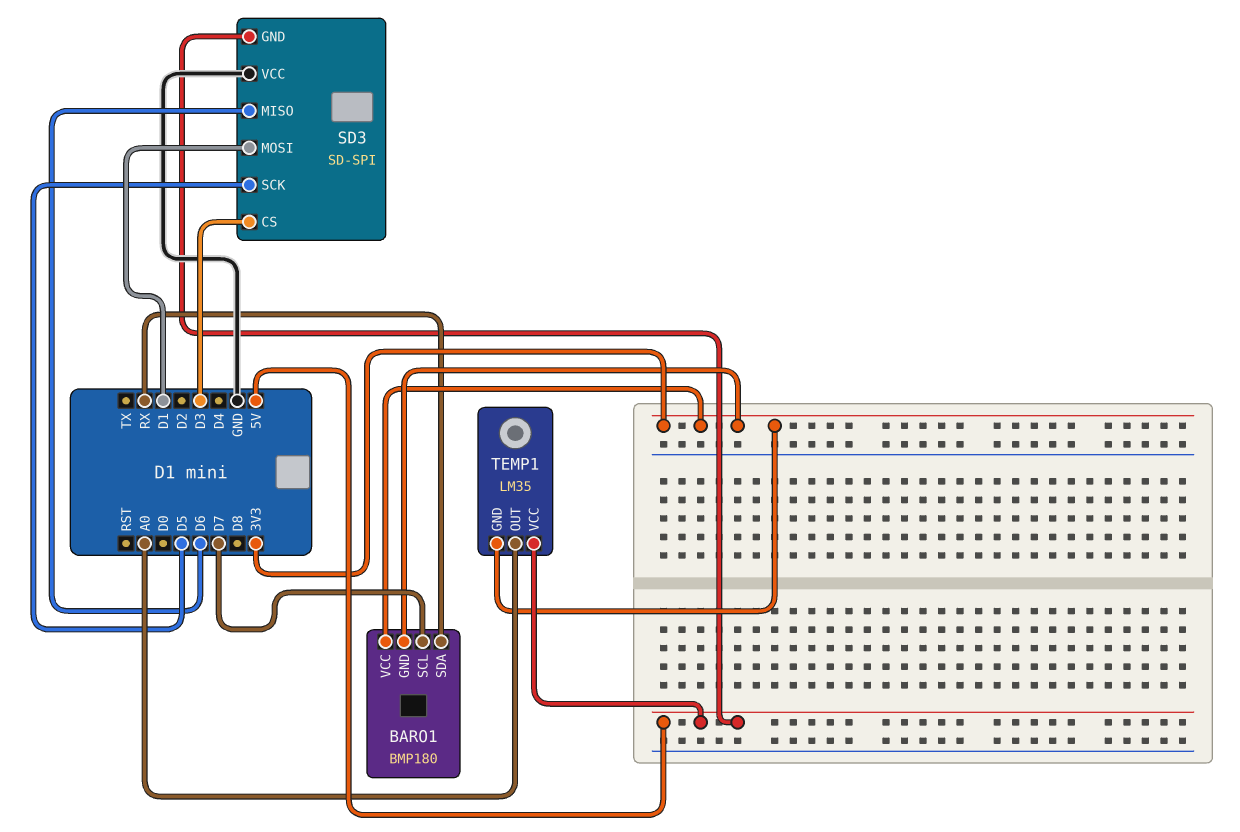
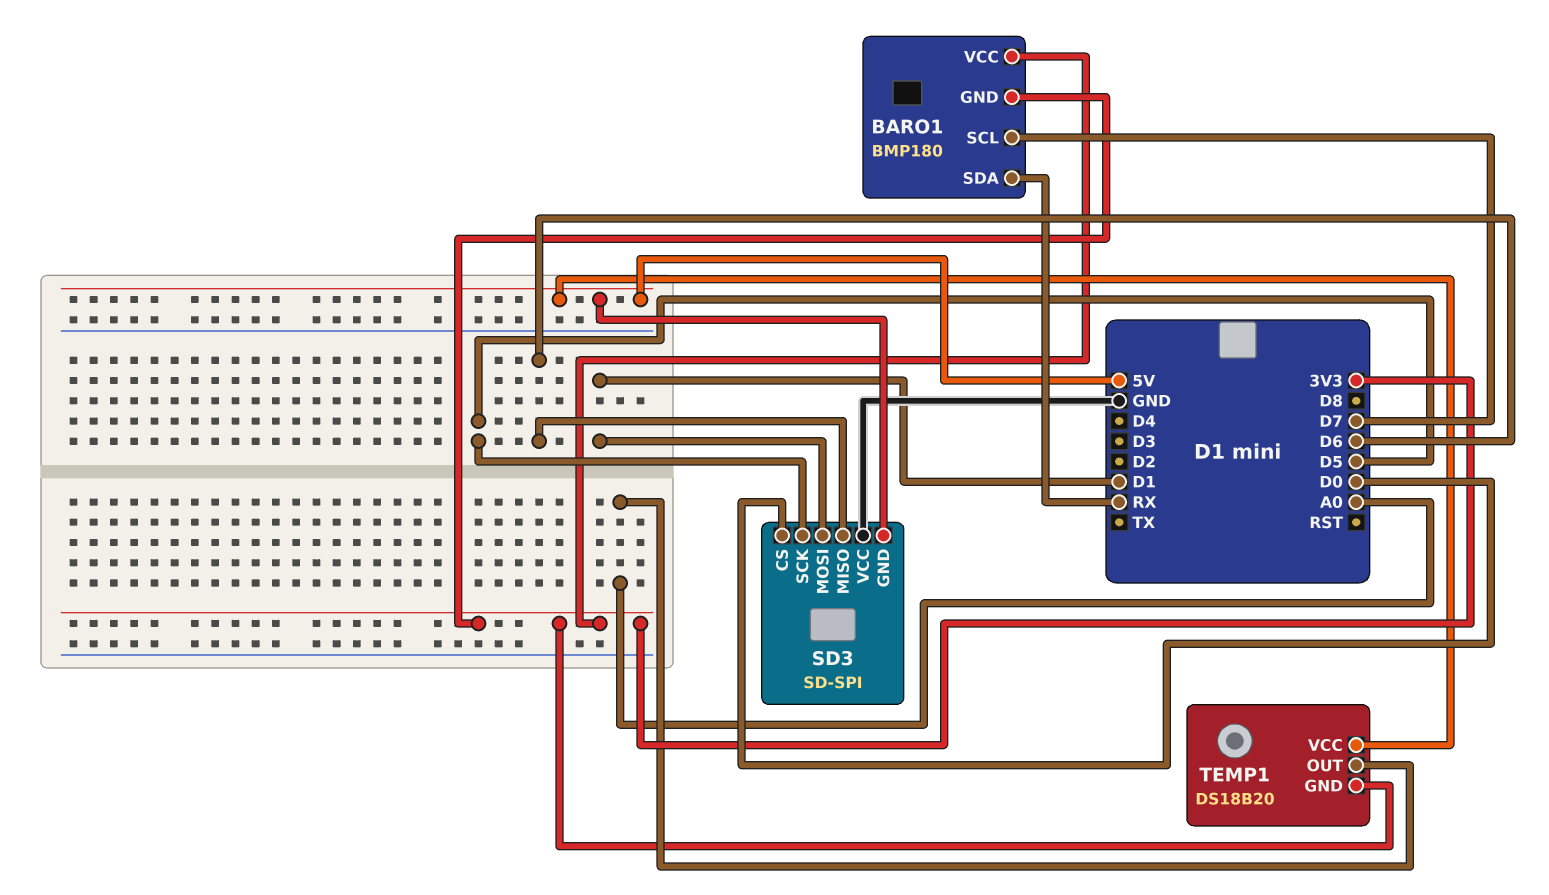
SD3 pin CS: D3 -> D0
TEMP1: LM35 -> DS18B20

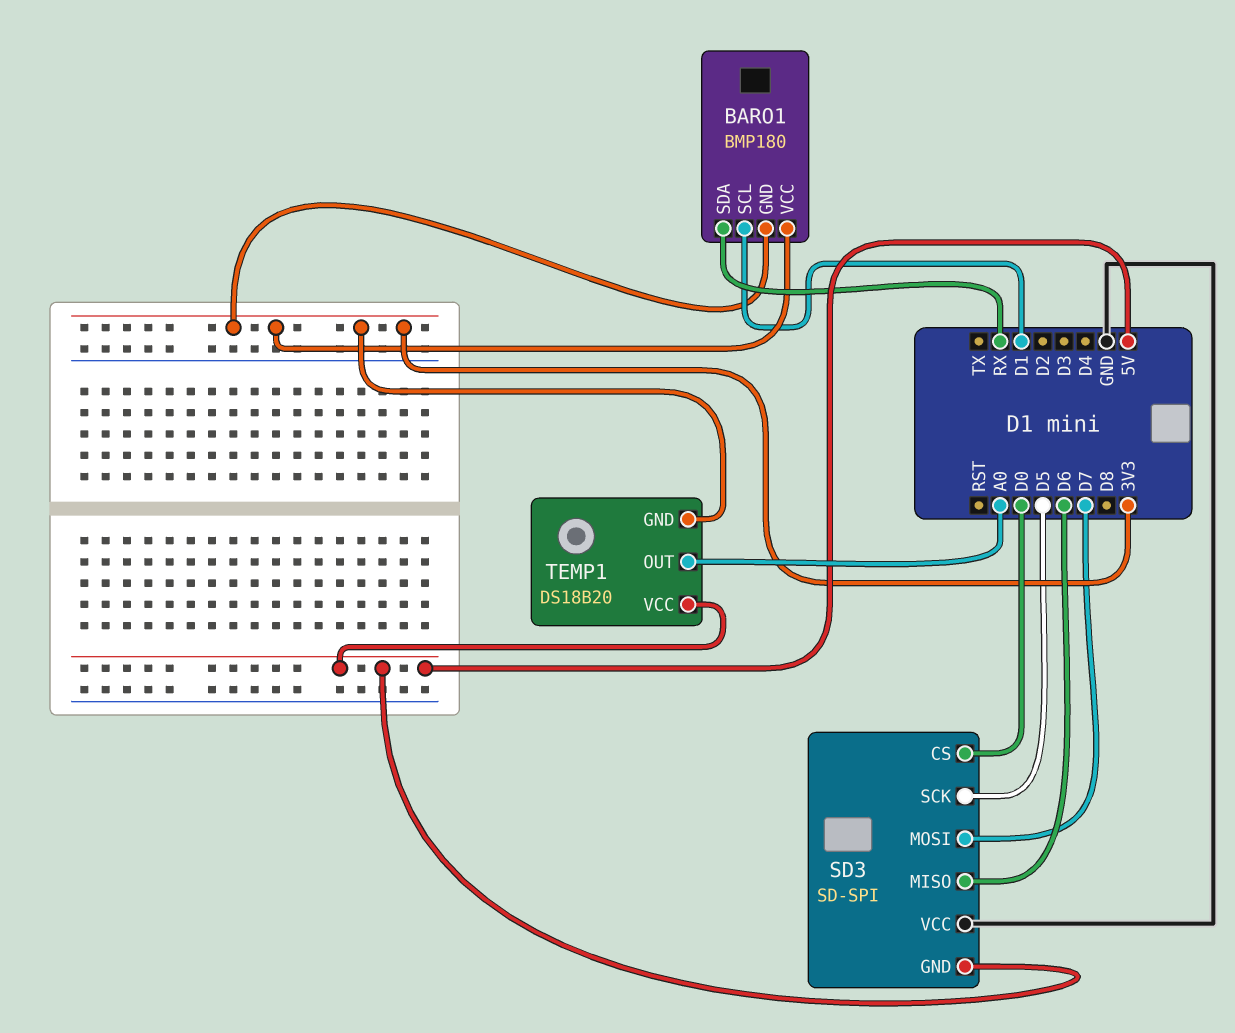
BARO1 pin SCL: D7 -> D1
SD3 pin MOSI: D1 -> D7

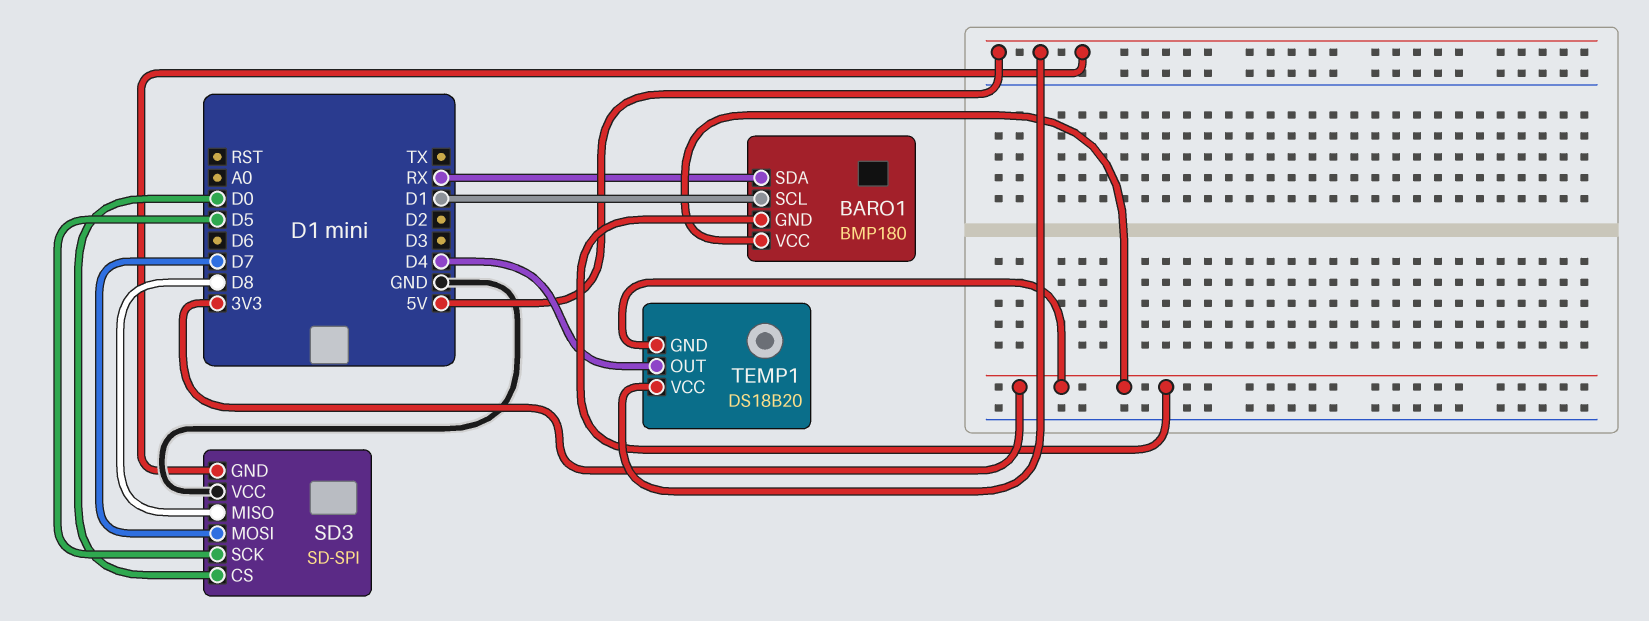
SD3 pin MISO: D6 -> D8
TEMP1 pin OUT: A0 -> D4

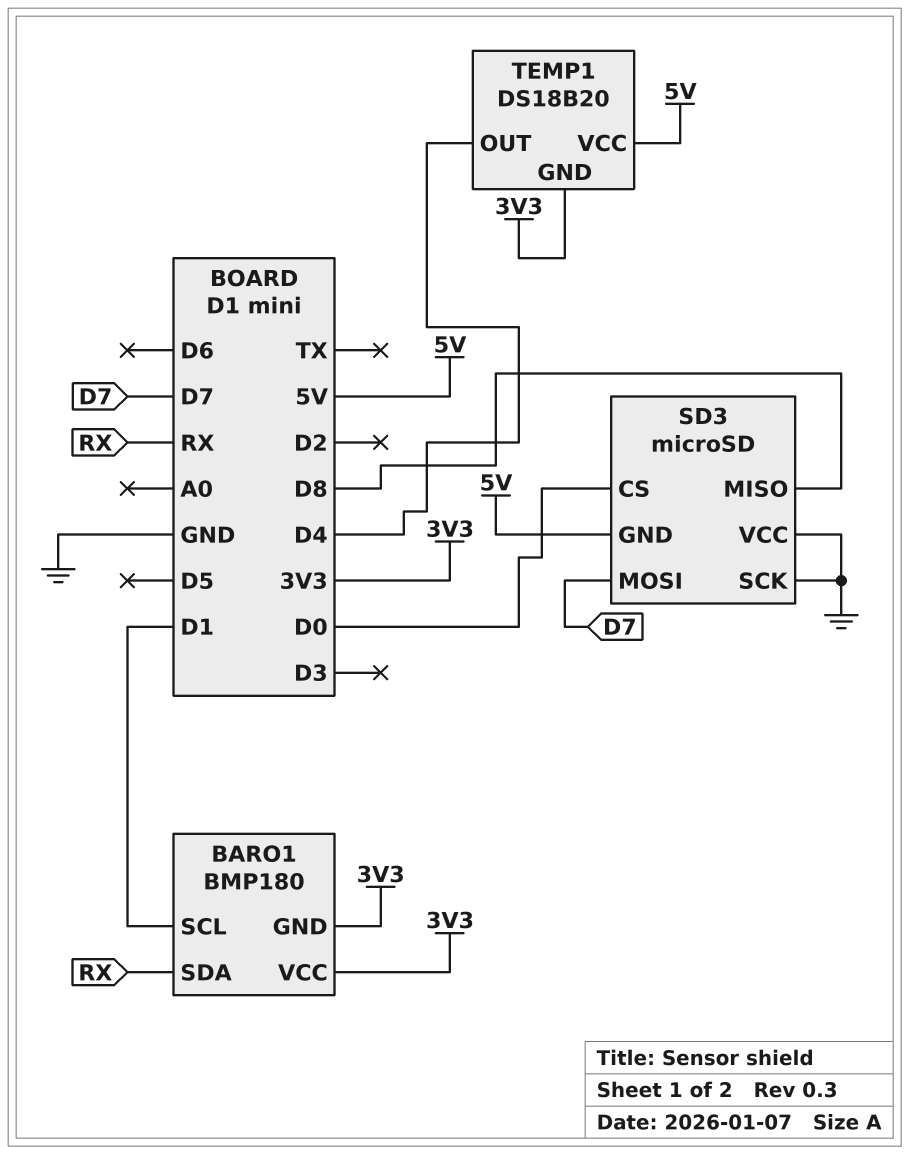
SD3: SD-SPI -> microSD
SD3 pin SCK: D5 -> GND

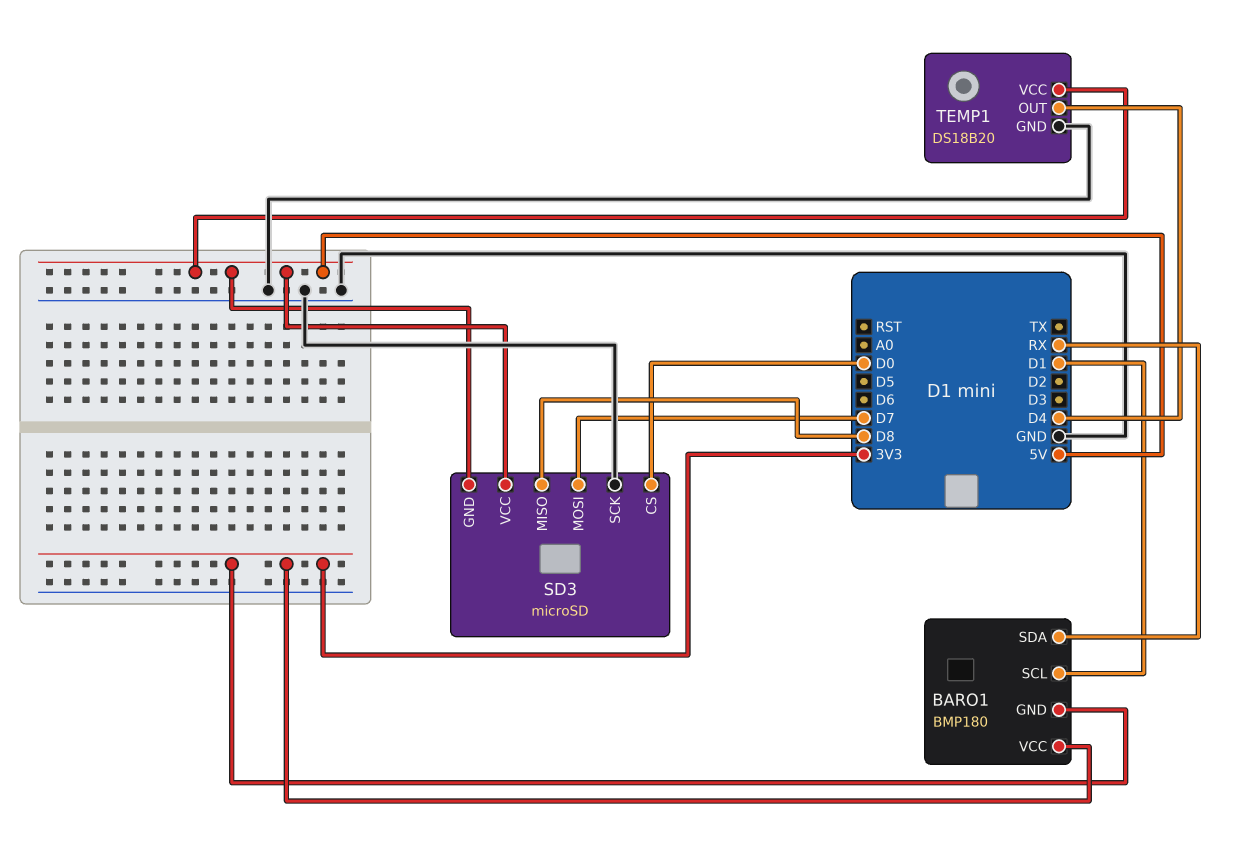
SD3 pin VCC: GND -> 5V
TEMP1 pin GND: 3V3 -> GND

